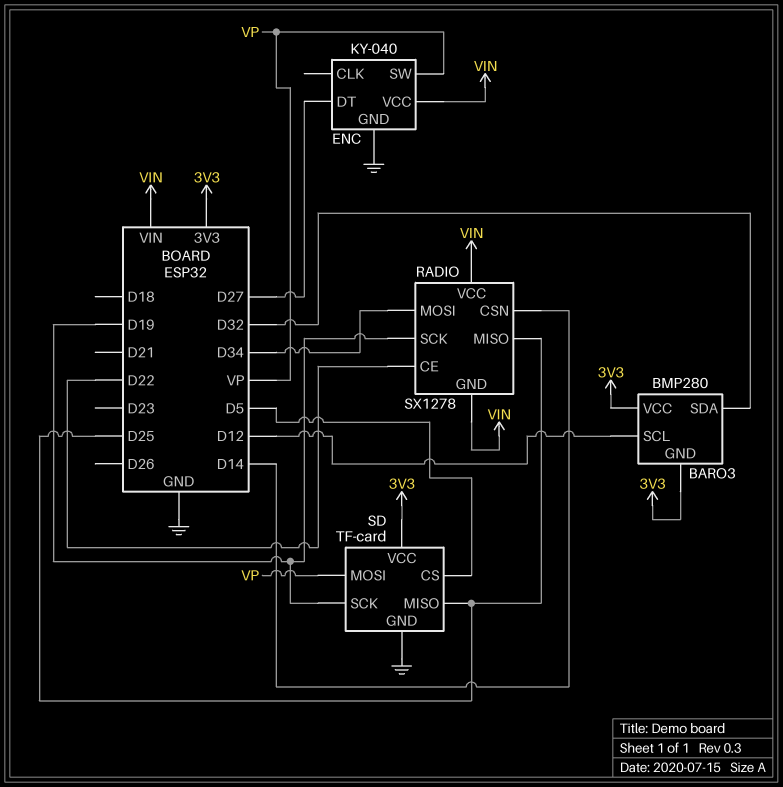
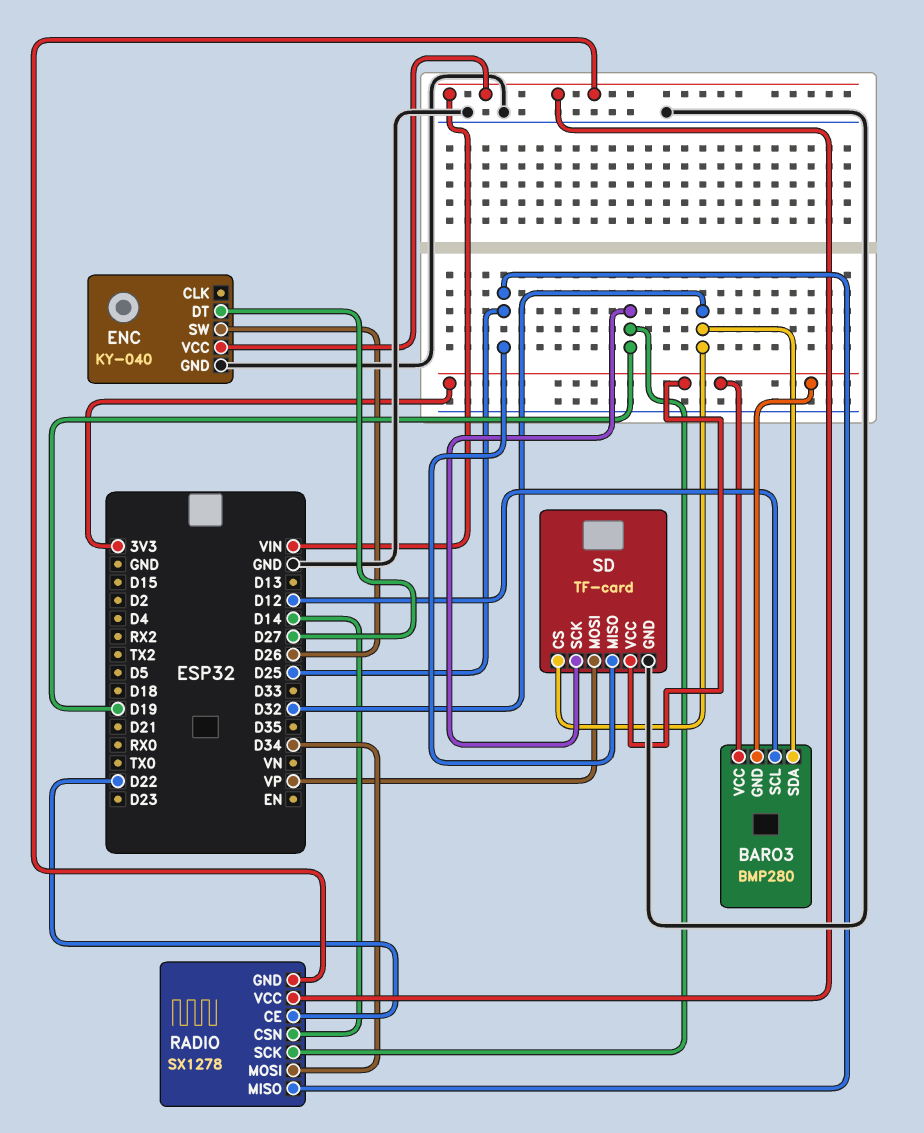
ENC pin SW: VP -> D26
SD pin CS: D5 -> D32

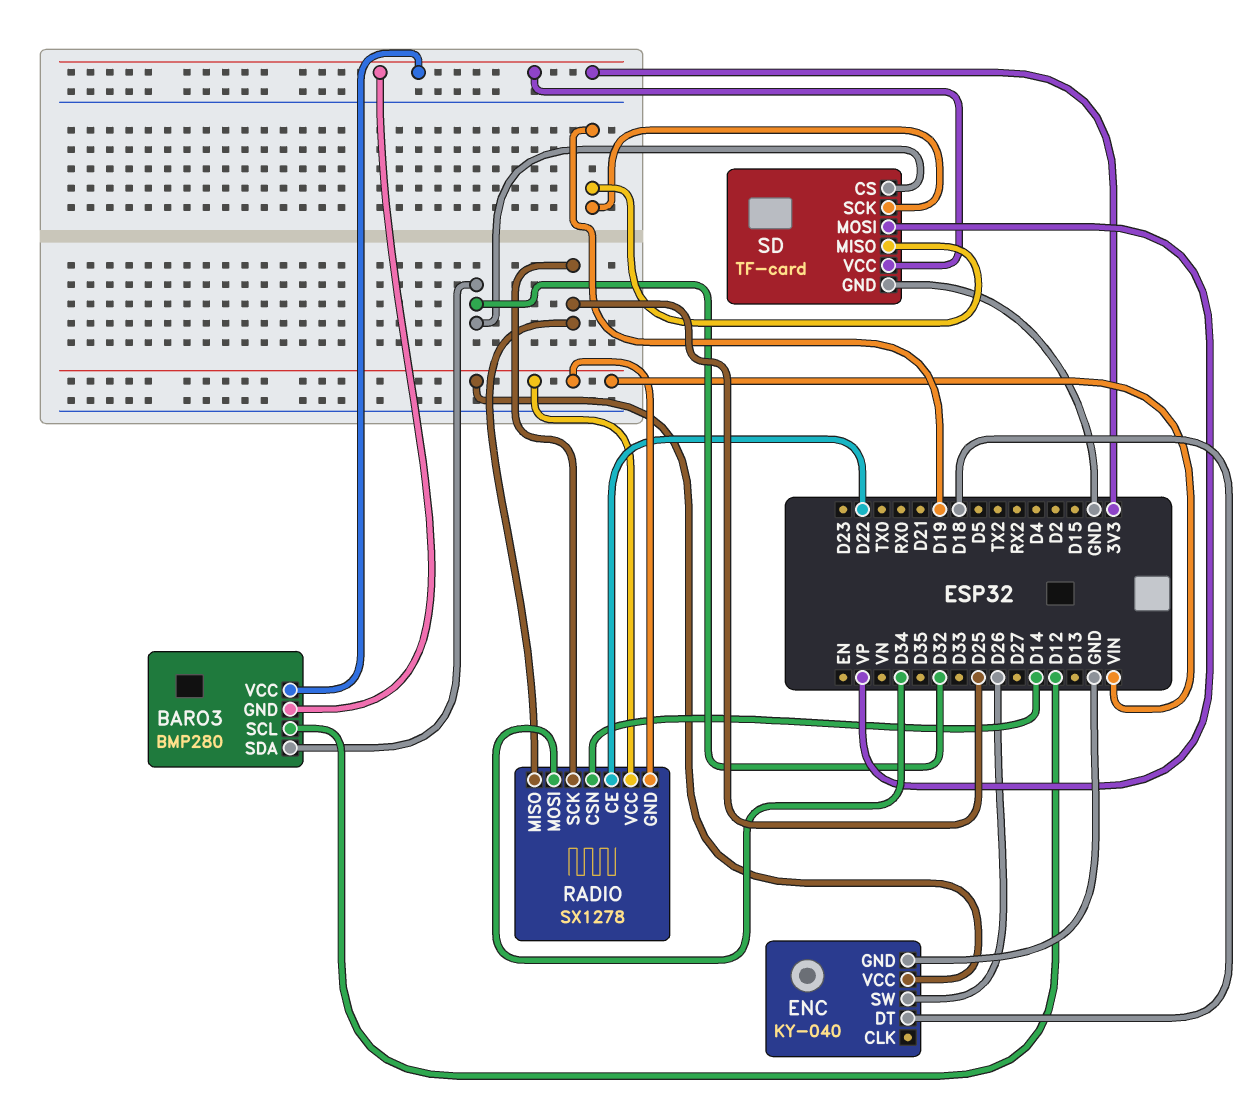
ENC pin DT: D27 -> D18
RADIO pin SCK: D19 -> D25
SD pin MISO: D25 -> D19

